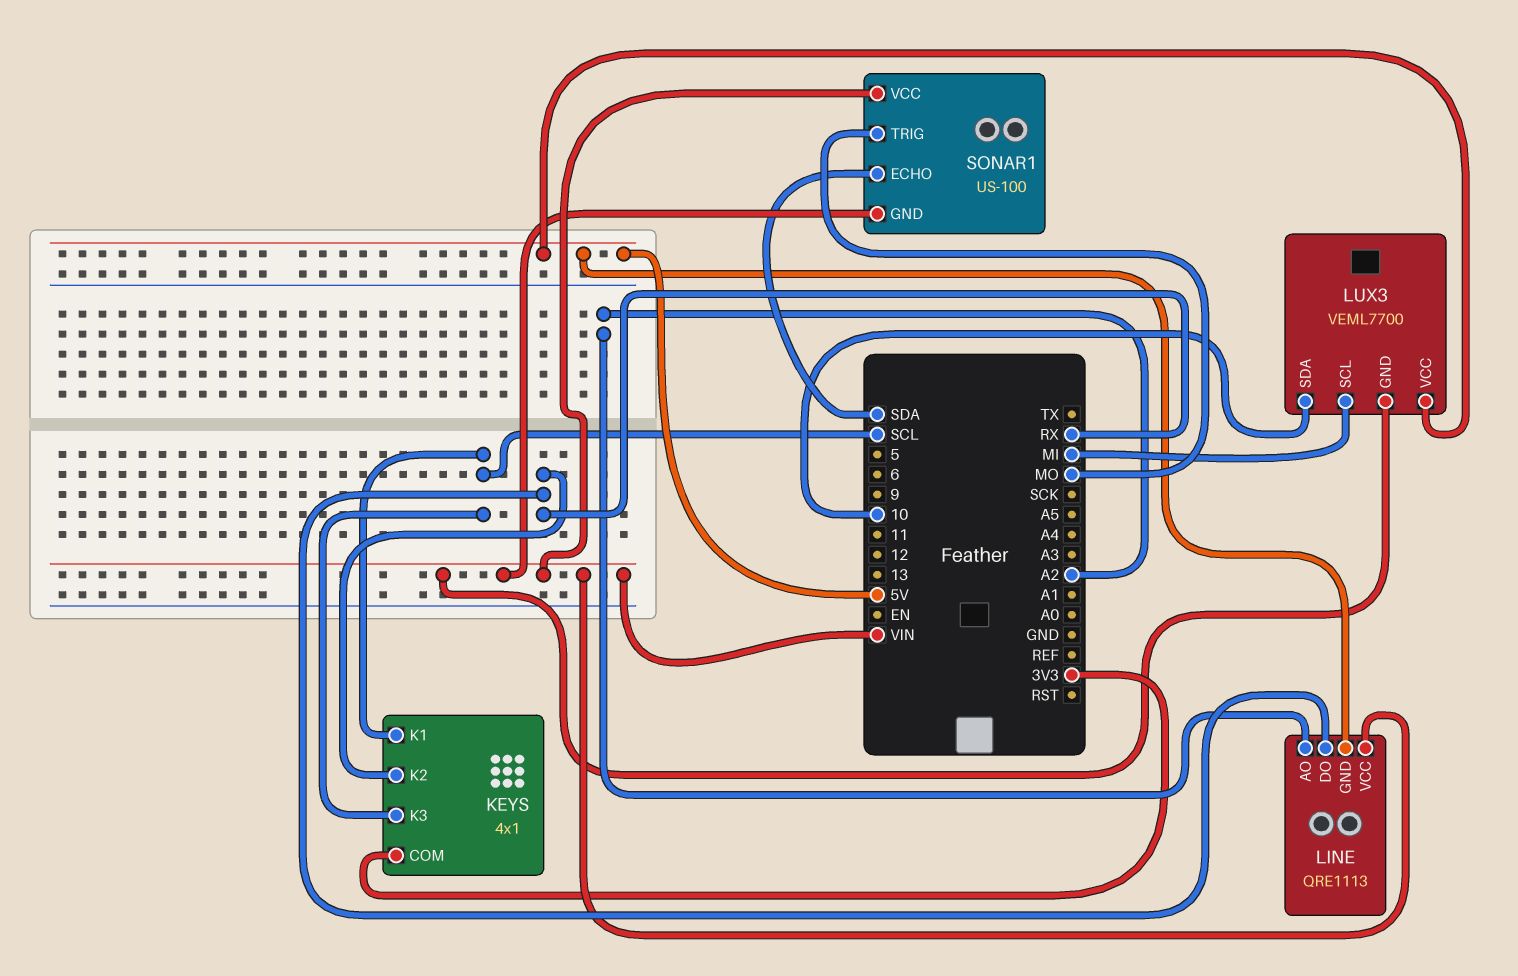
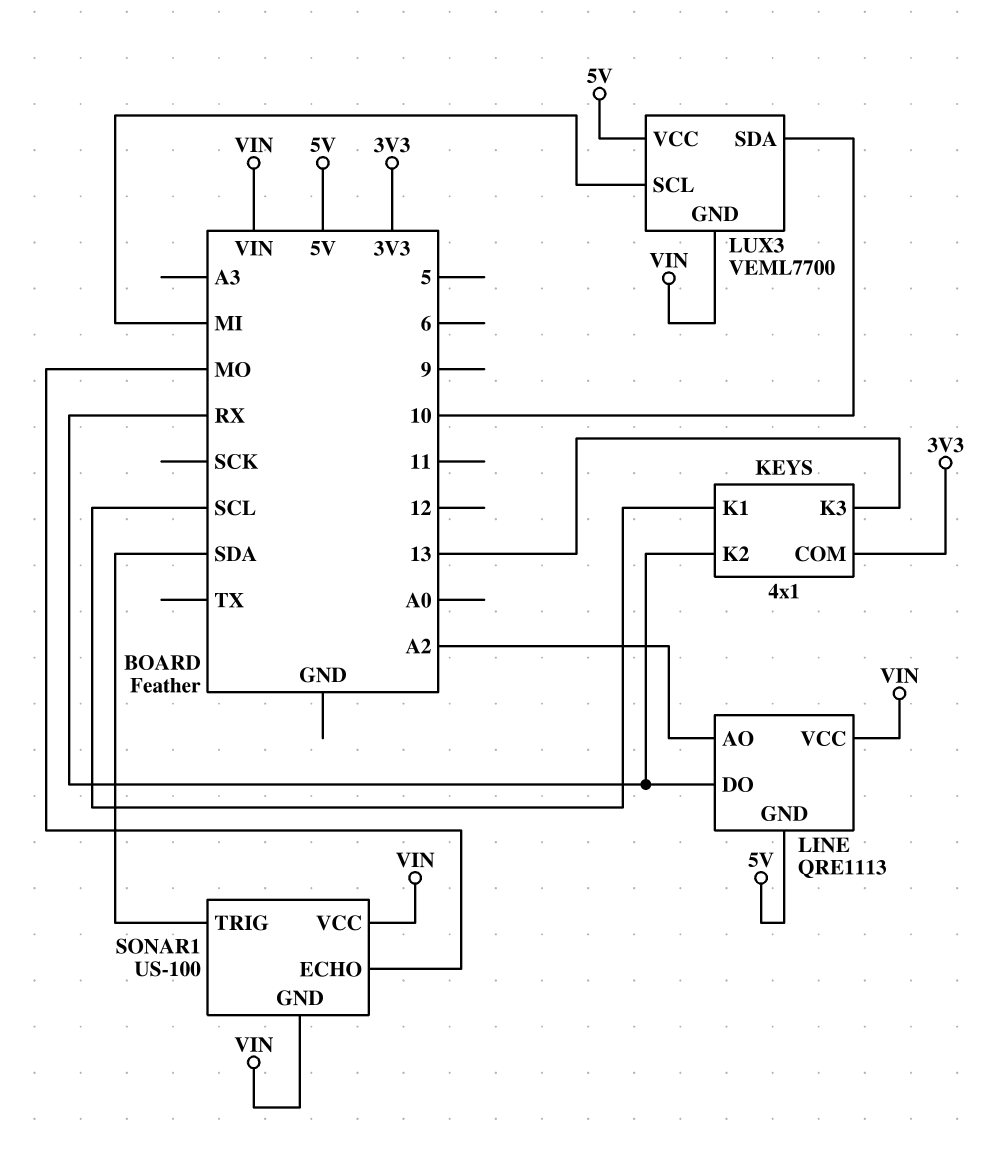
KEYS pin K3: SCL -> 13
SONAR1 pin ECHO: SDA -> MO
SONAR1 pin TRIG: MO -> SDA

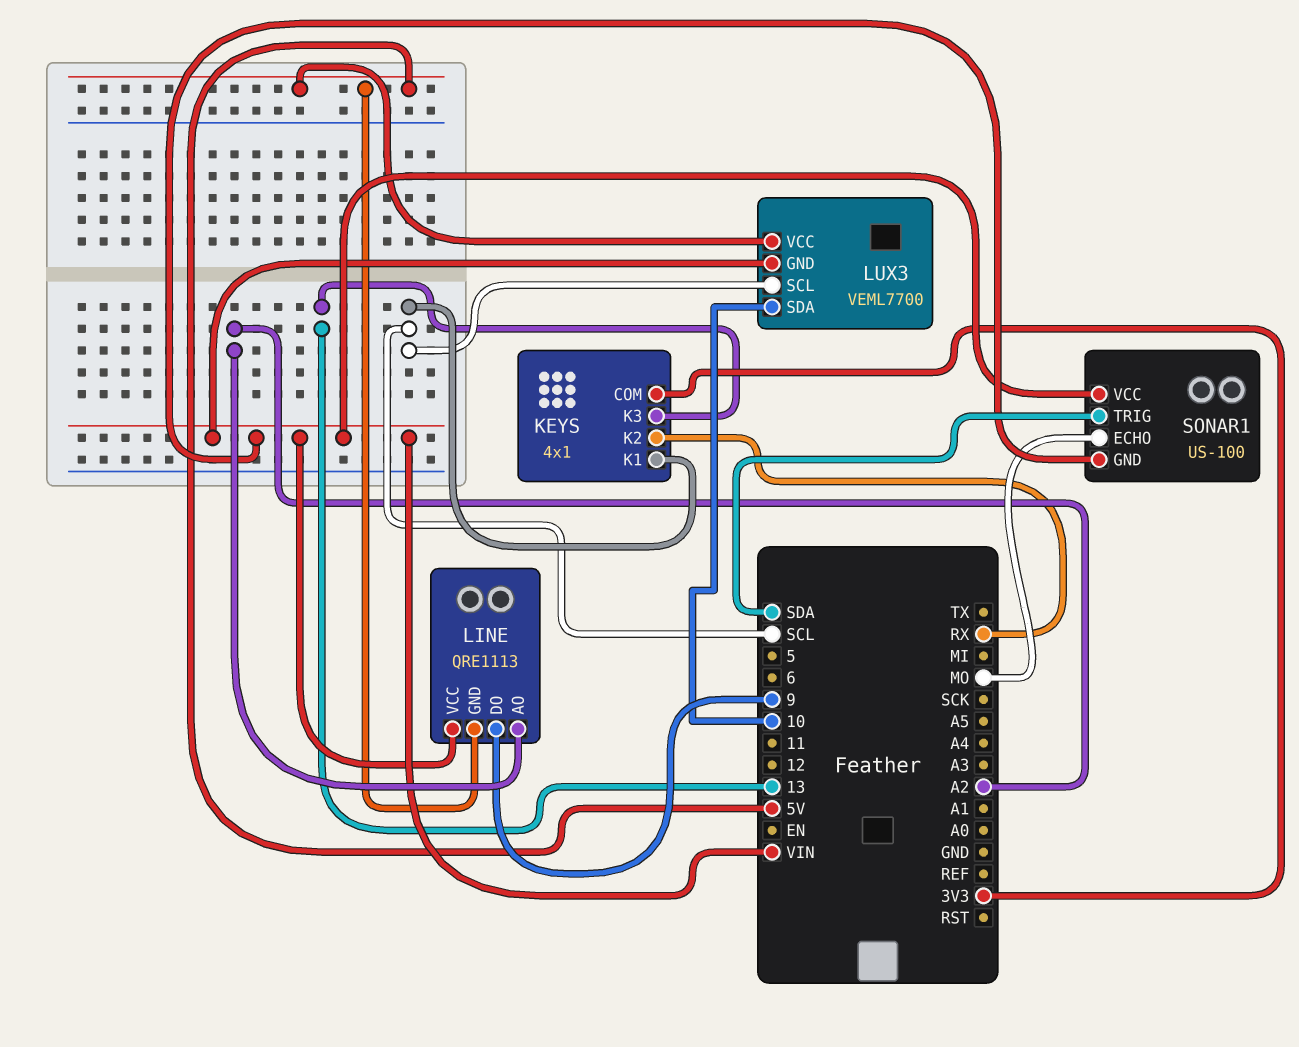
LINE pin DO: RX -> 9
LUX3 pin SCL: MI -> SCL

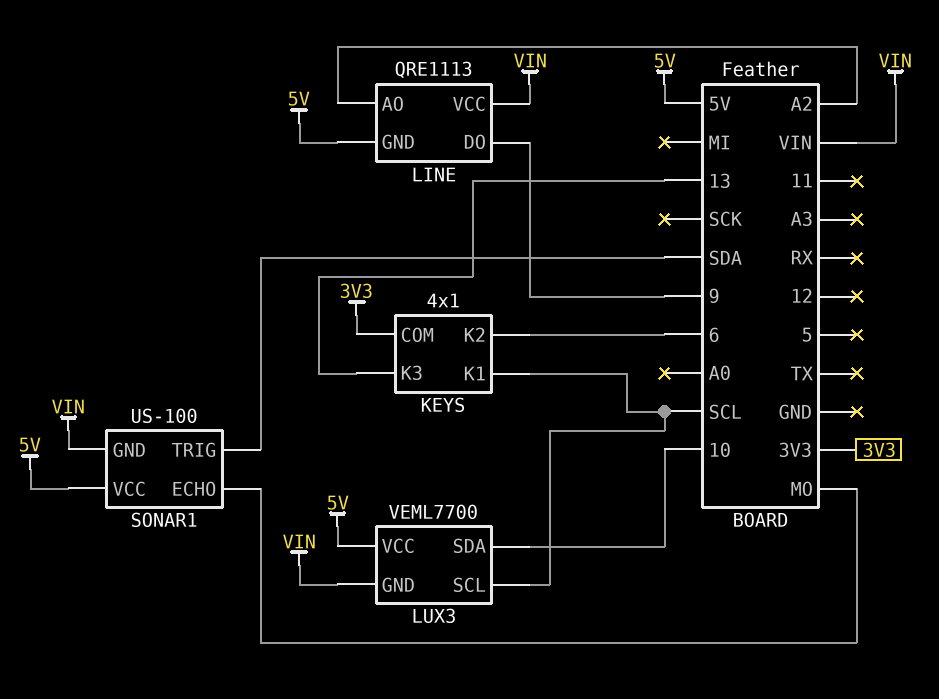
KEYS pin K2: RX -> 6
SONAR1 pin VCC: VIN -> 5V

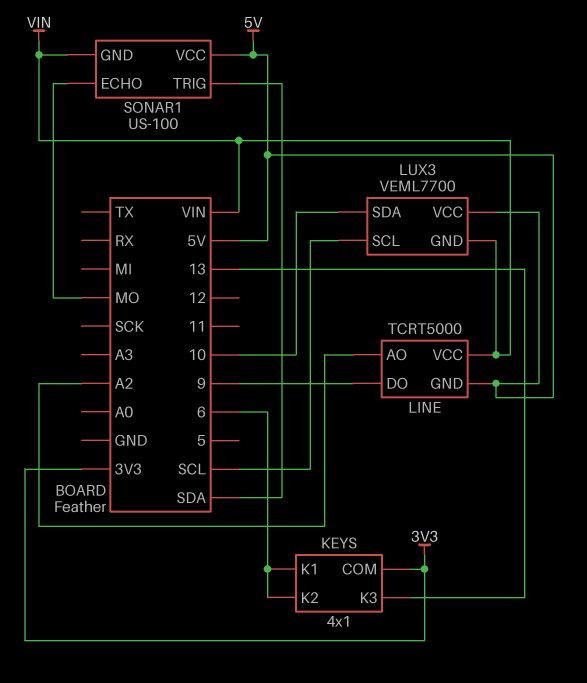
KEYS pin K1: SCL -> 6
LINE: QRE1113 -> TCRT5000

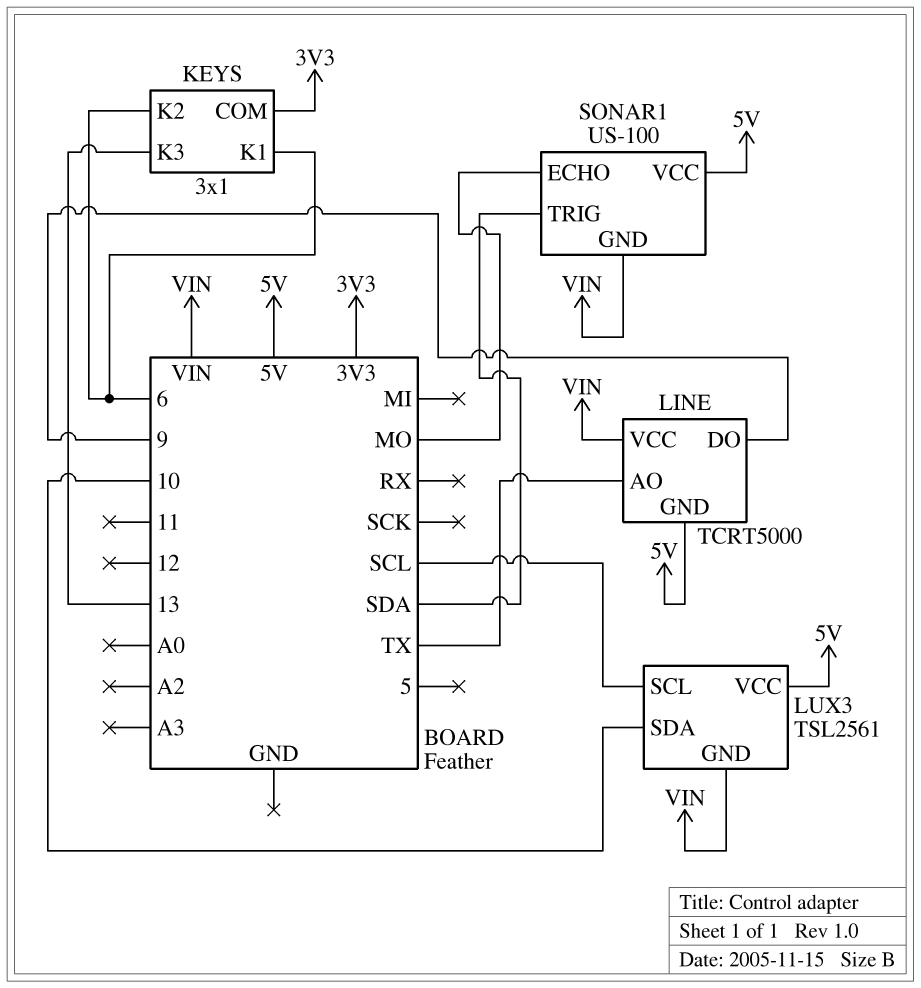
KEYS: 4x1 -> 3x1
LINE pin AO: A2 -> TX
LUX3: VEML7700 -> TSL2561

